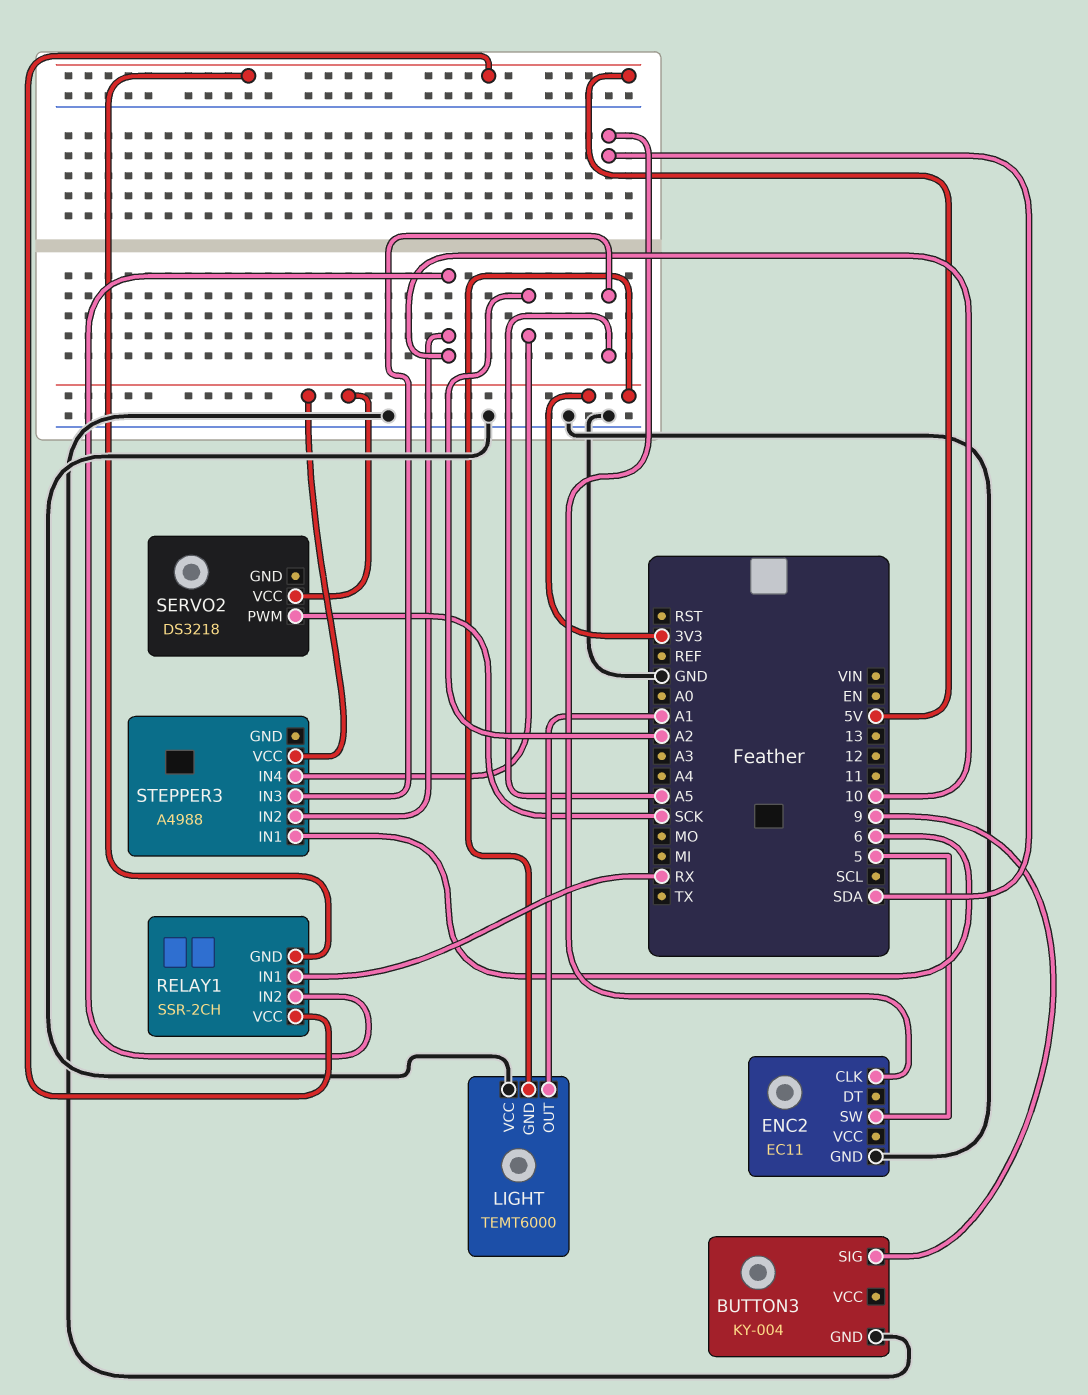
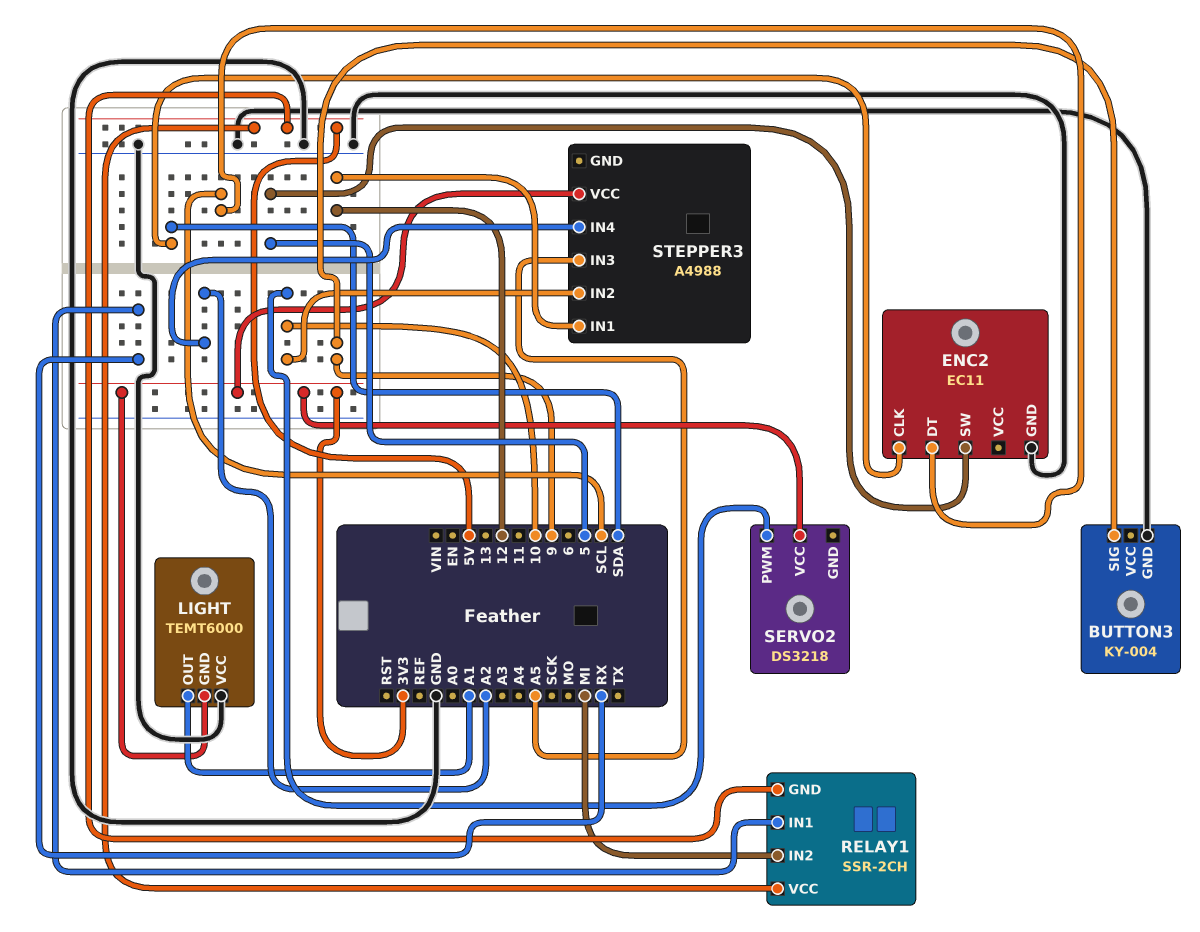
ENC2 pin DT: none -> SCL
RELAY1 pin IN2: 10 -> MI
SERVO2 pin PWM: SCK -> 10
STEPPER3 pin IN1: 6 -> 12

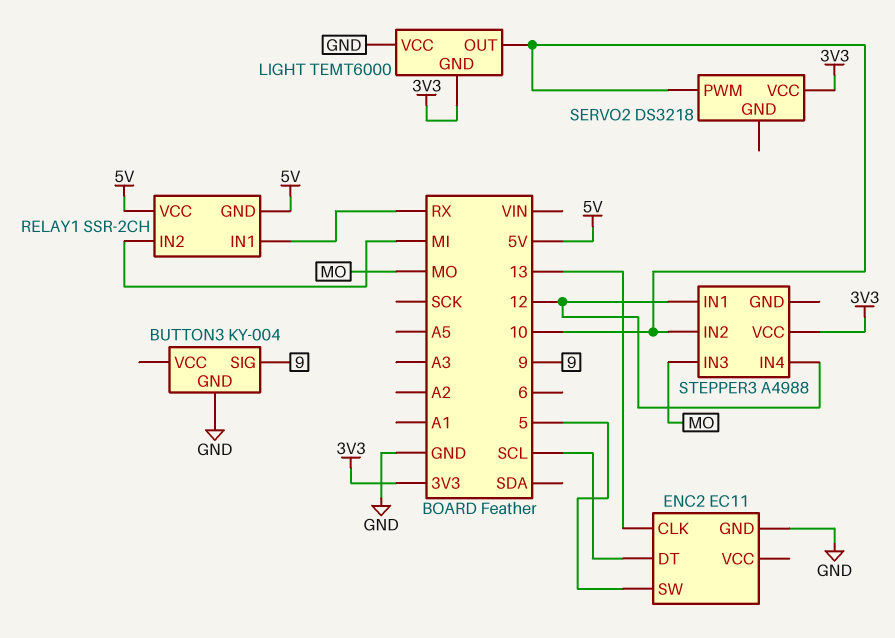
ENC2 pin CLK: SDA -> 13
LIGHT pin OUT: A1 -> 10
STEPPER3 pin IN3: A5 -> MO
STEPPER3 pin IN4: A2 -> 12

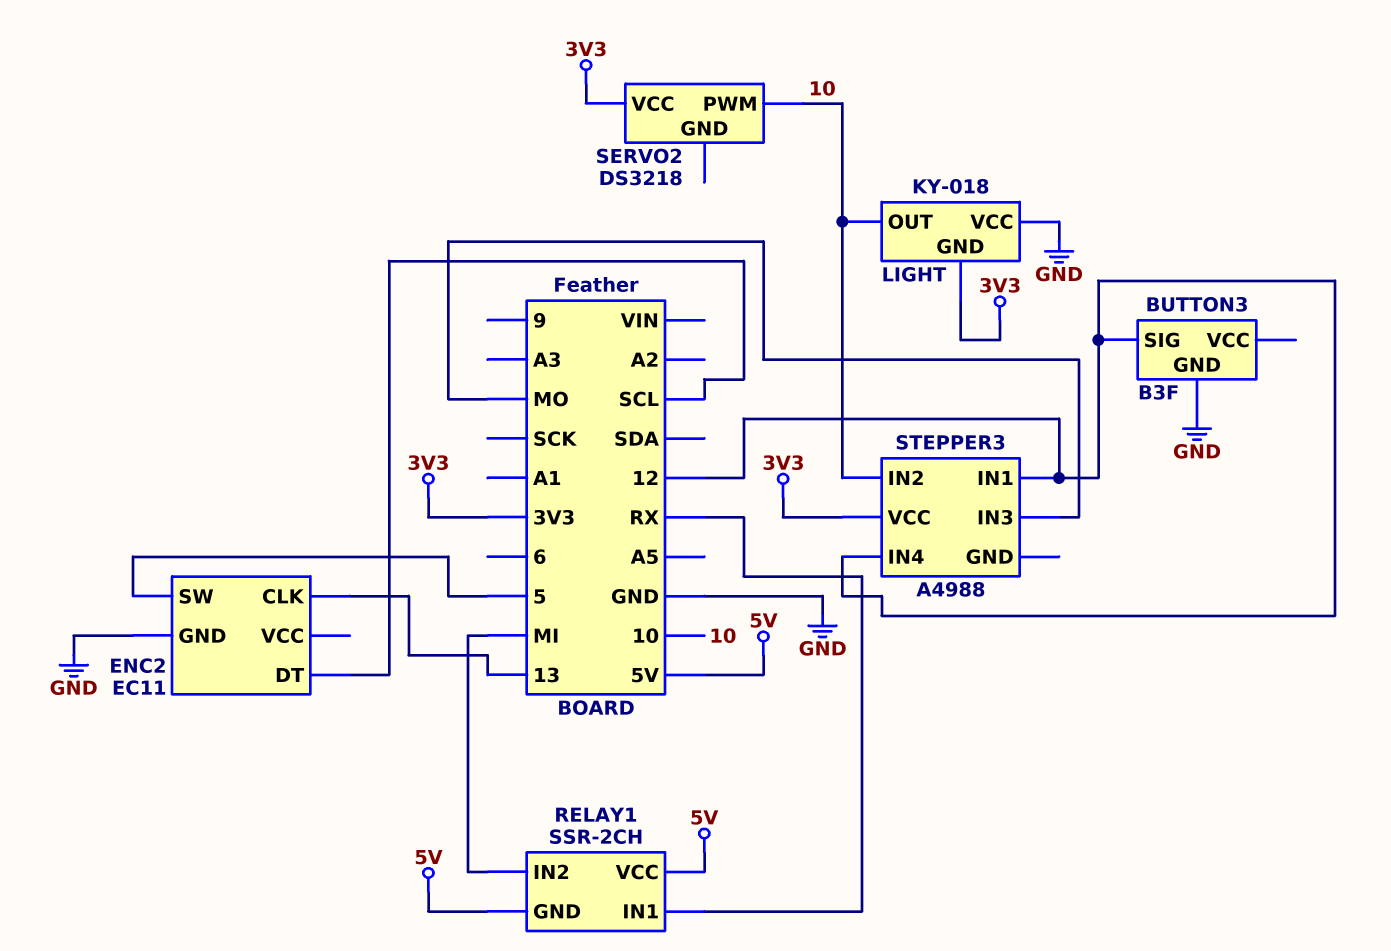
BUTTON3: KY-004 -> B3F
BUTTON3 pin SIG: 9 -> 12
LIGHT: TEMT6000 -> KY-018

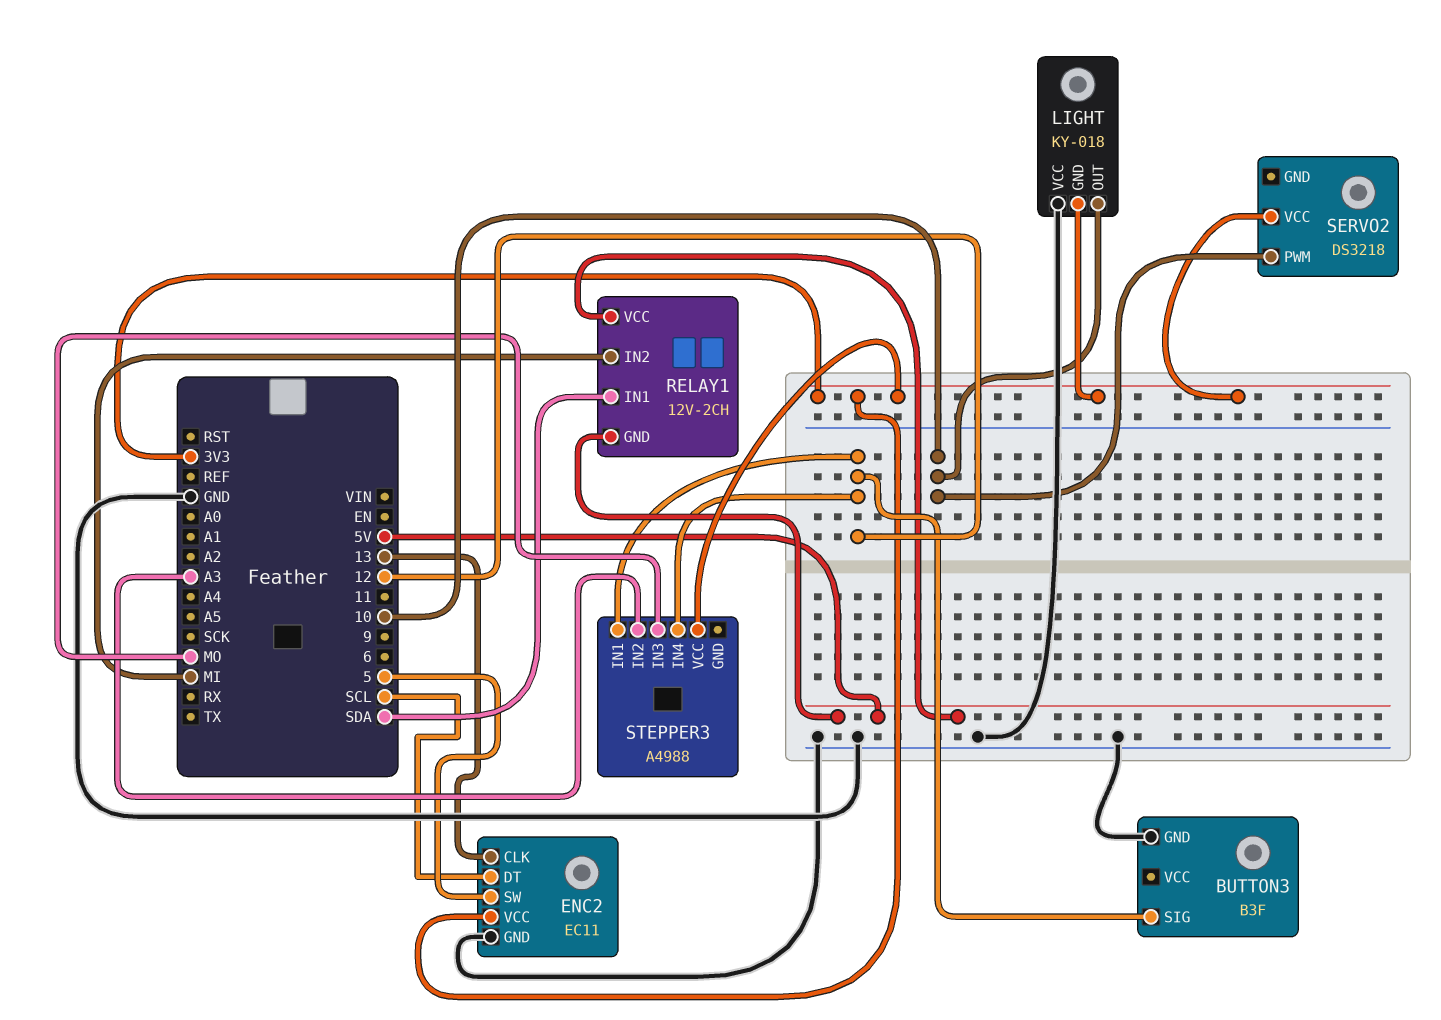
ENC2 pin VCC: none -> 3V3
RELAY1: SSR-2CH -> 12V-2CH
RELAY1 pin IN1: RX -> SDA
STEPPER3 pin IN2: 10 -> A3

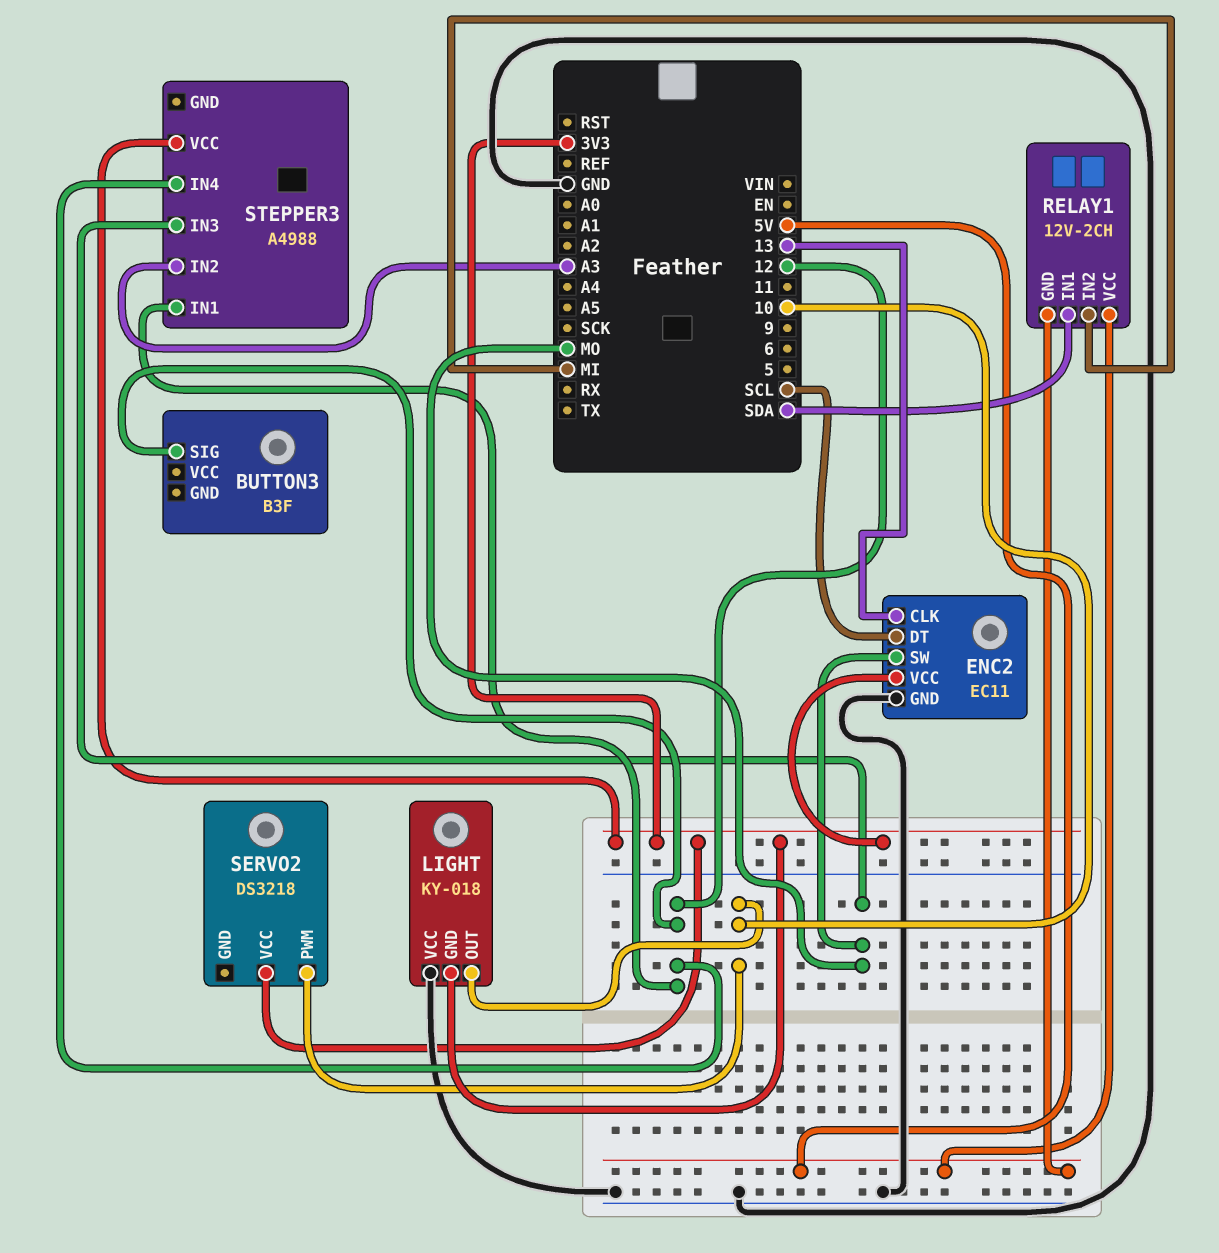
BUTTON3 pin GND: GND -> none
ENC2 pin SW: 5 -> MO

